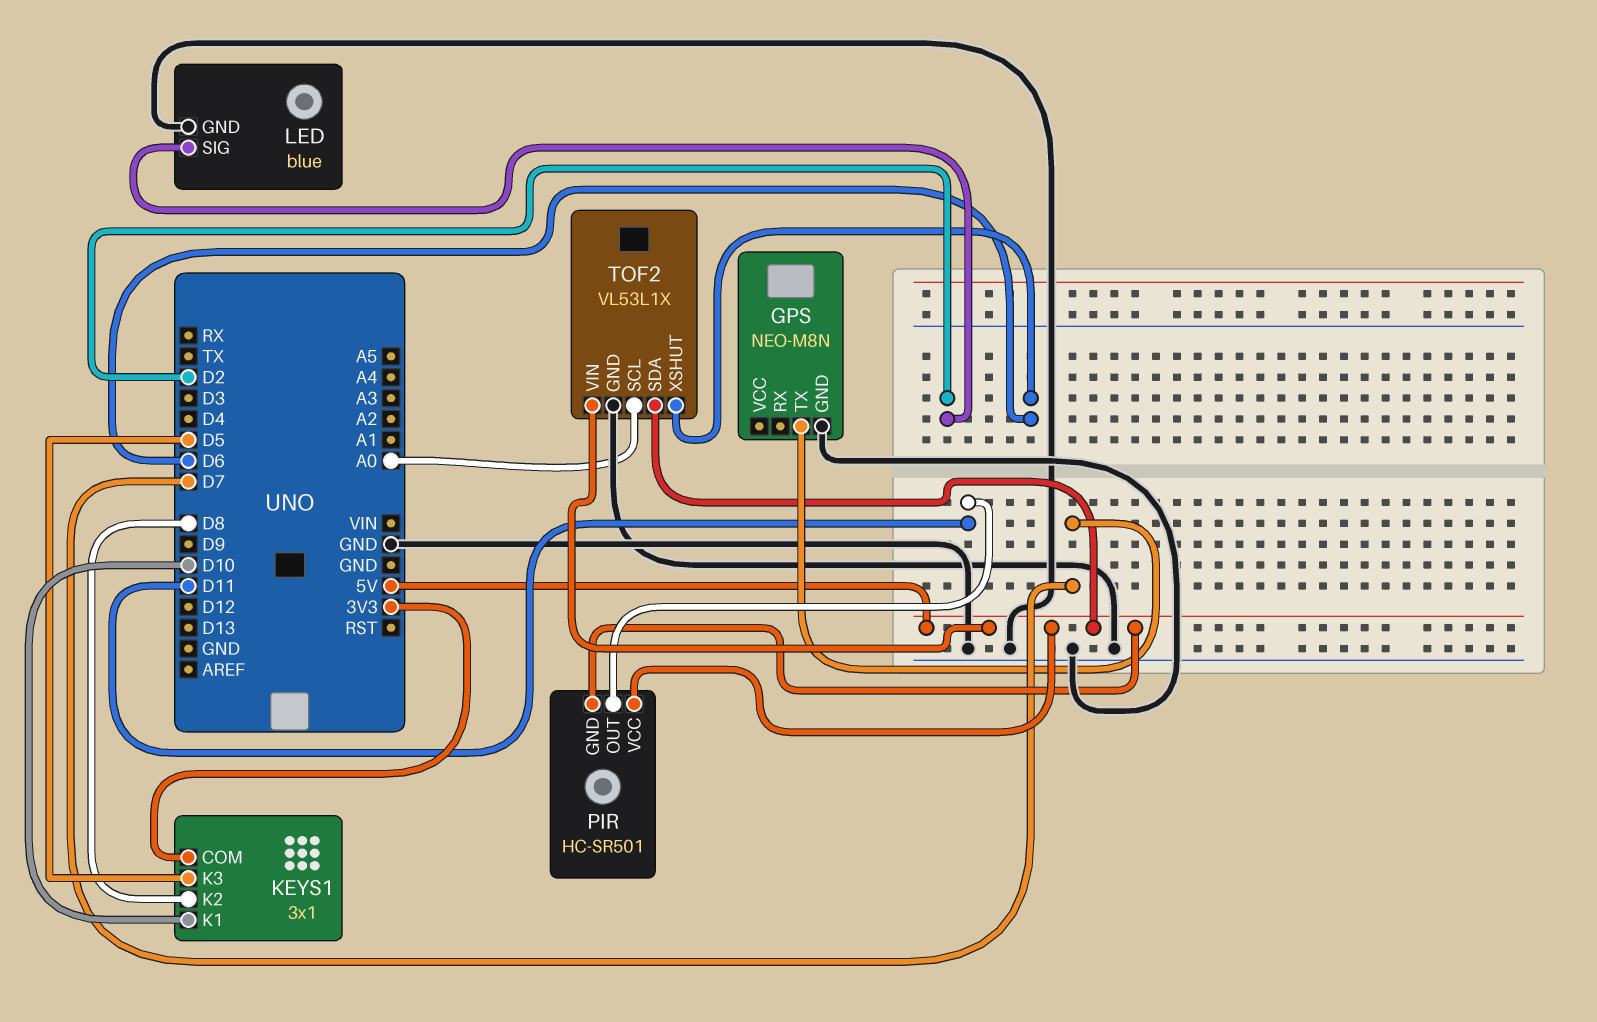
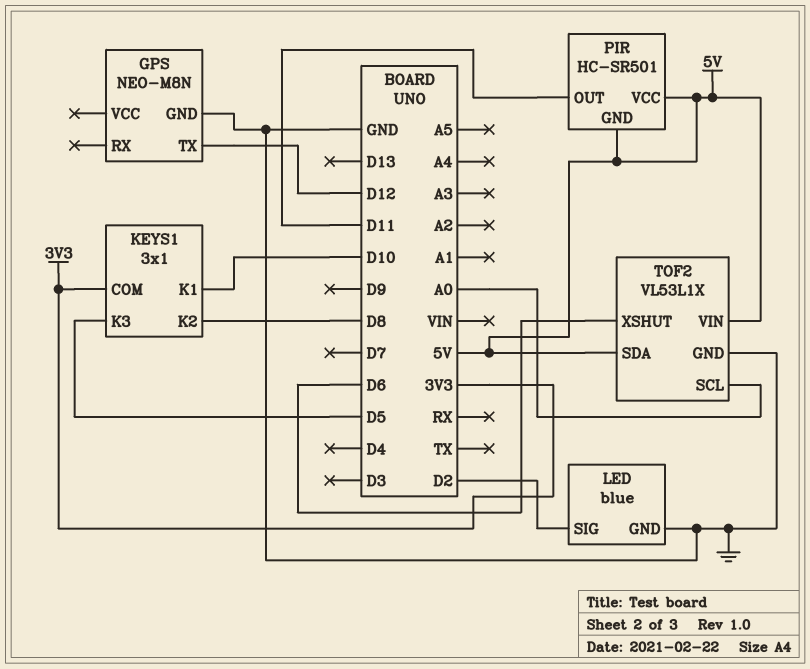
GPS pin TX: D7 -> D12

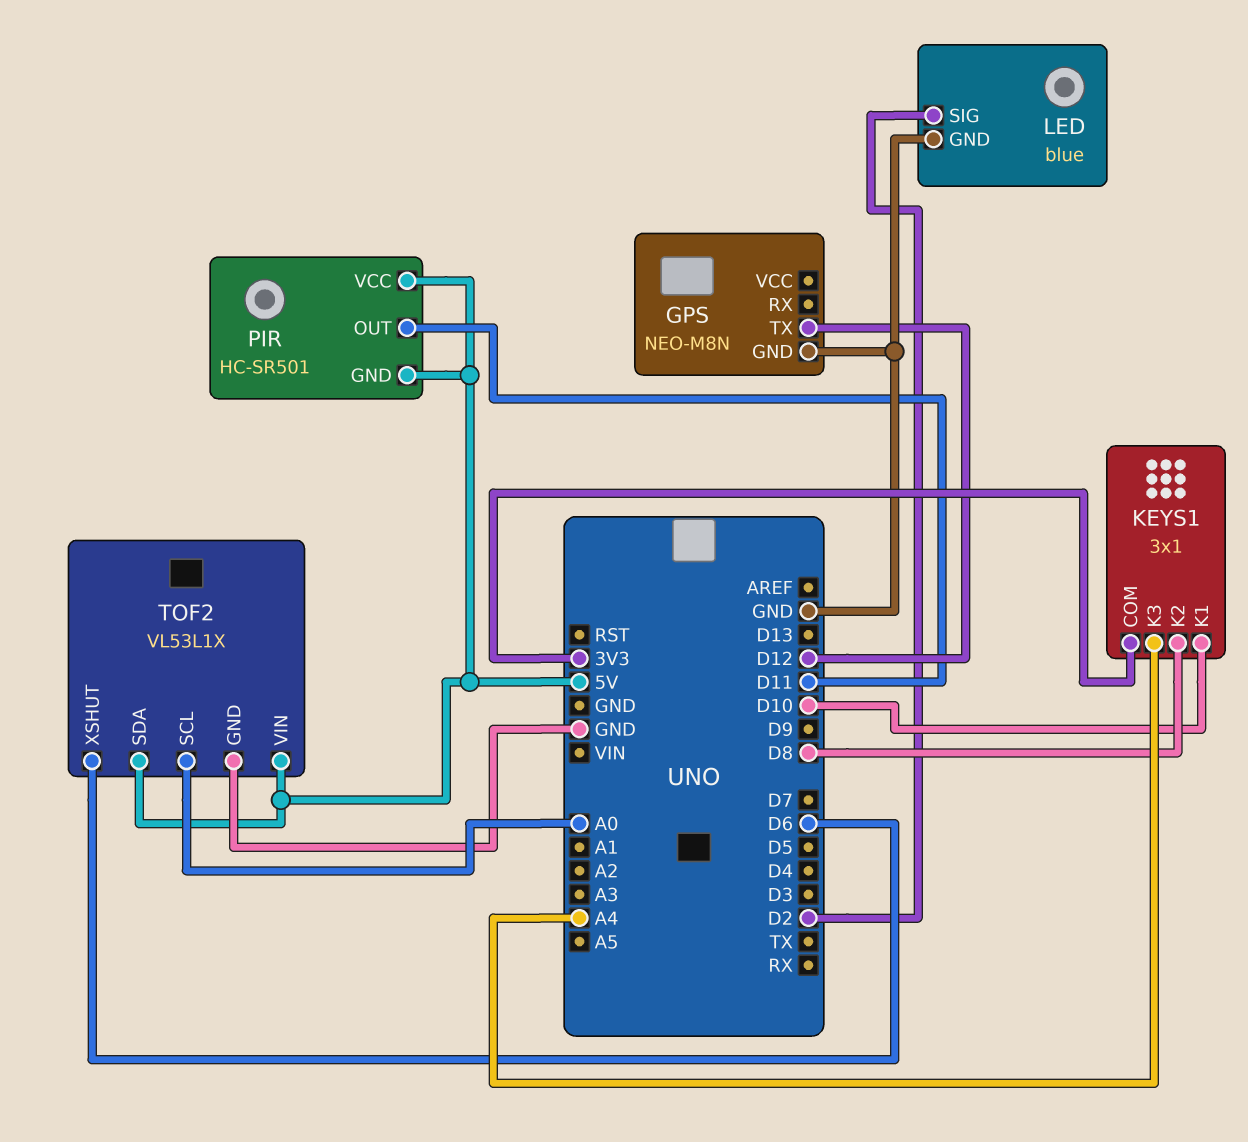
KEYS1 pin K3: D5 -> A4

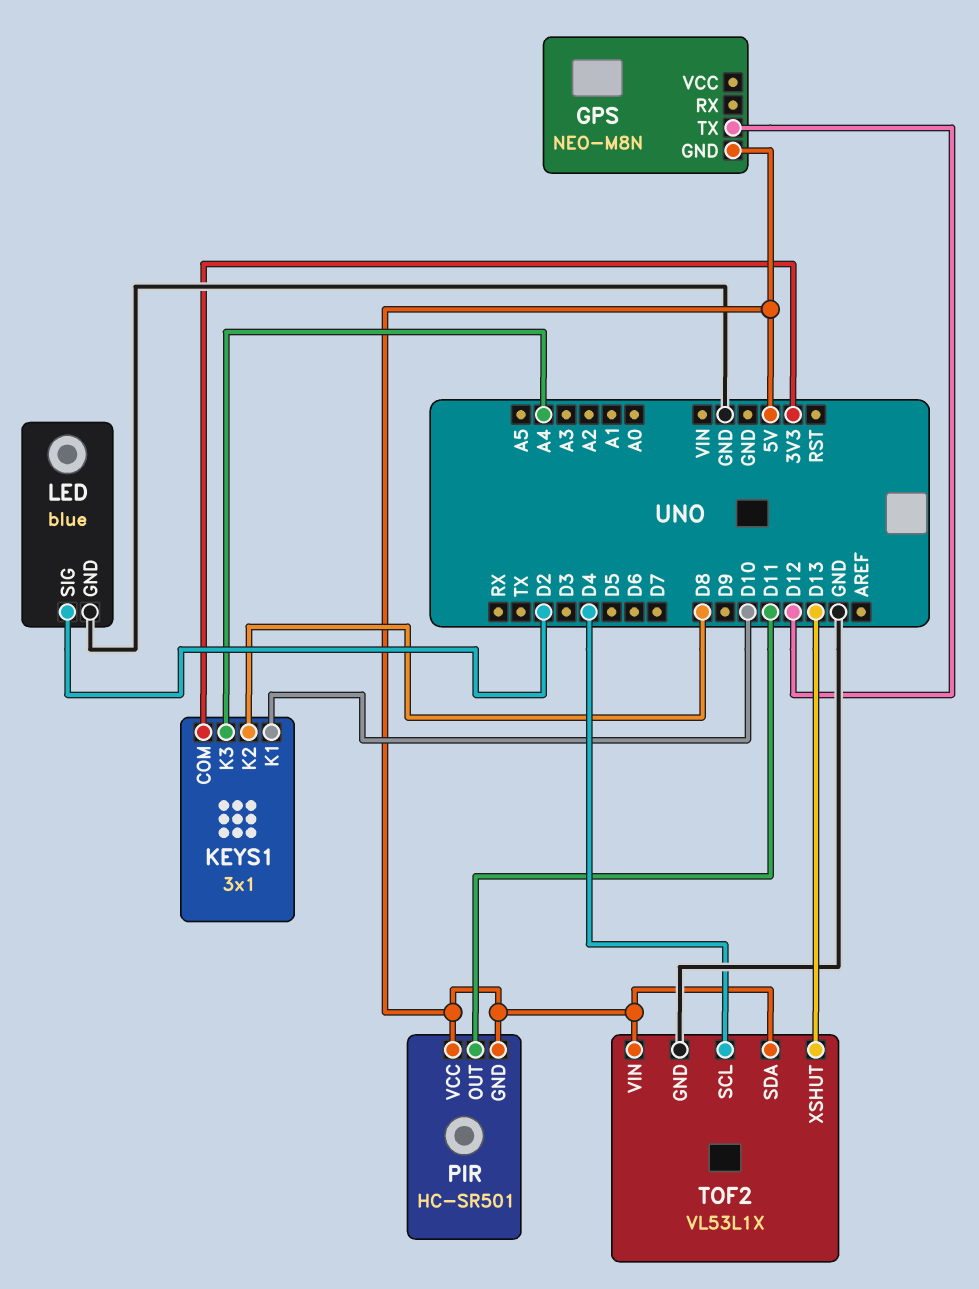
GPS pin GND: GND -> 5V
TOF2 pin SCL: A0 -> D4
TOF2 pin XSHUT: D6 -> D13

